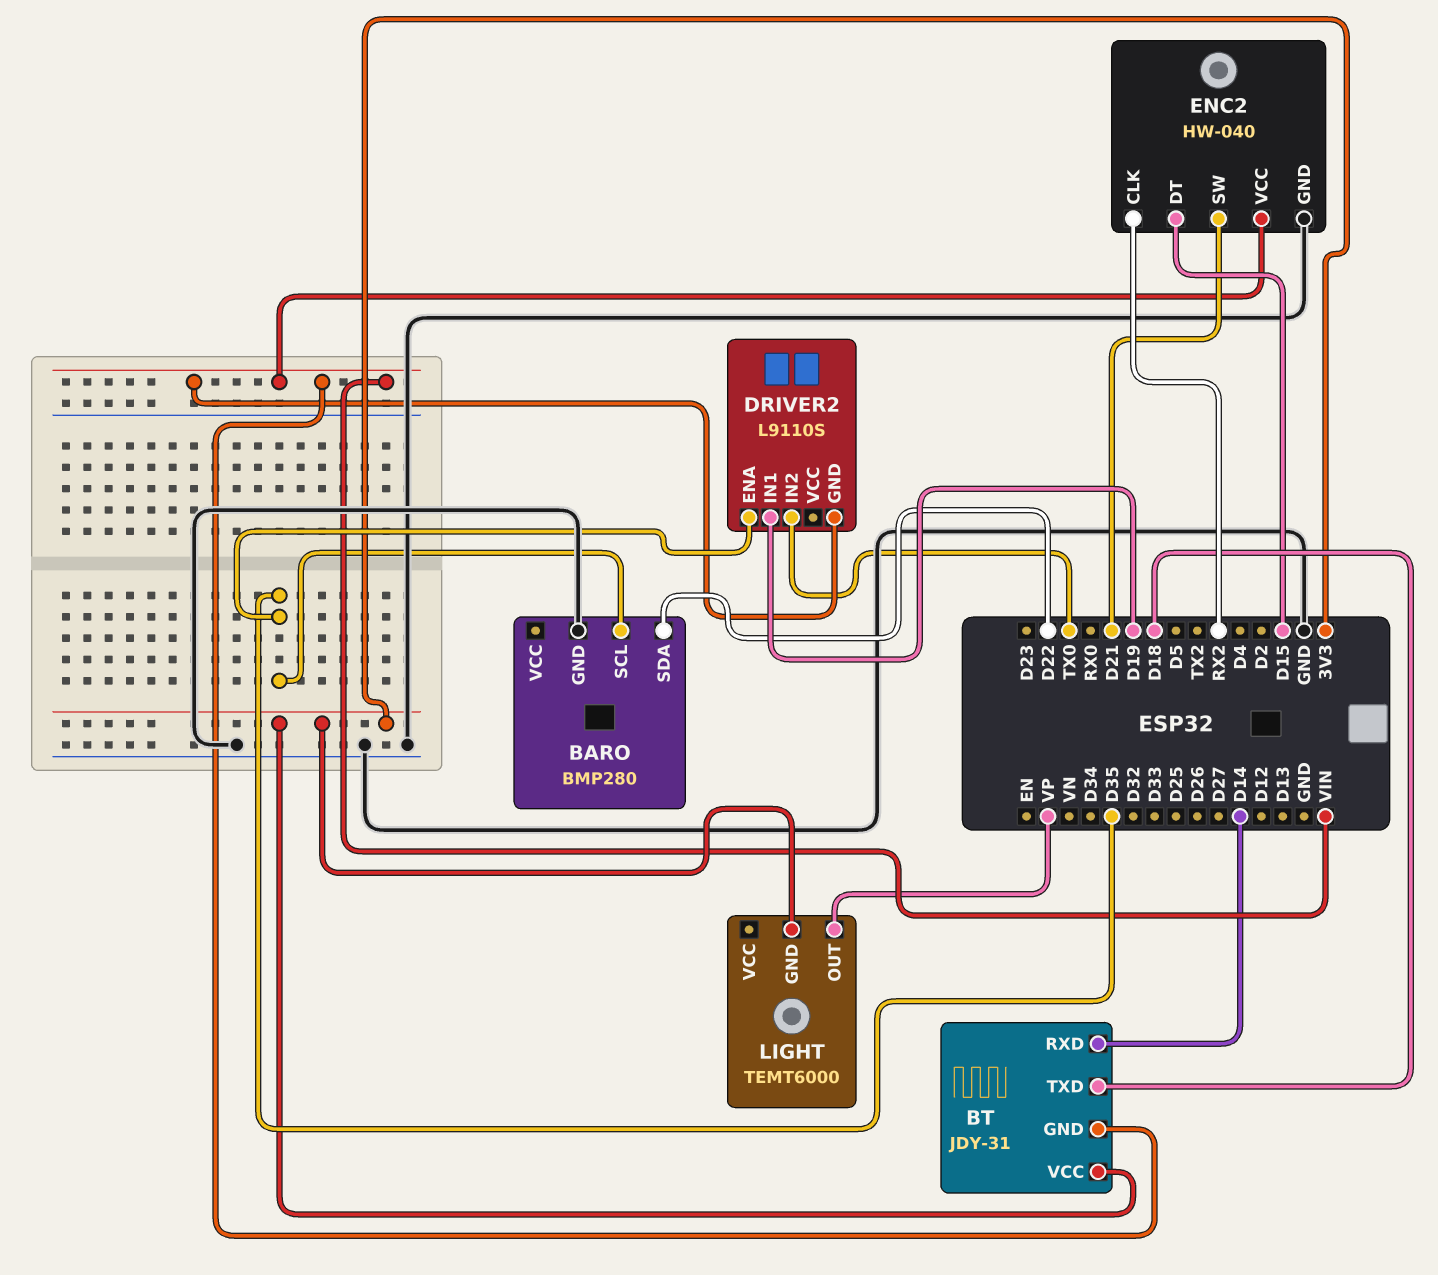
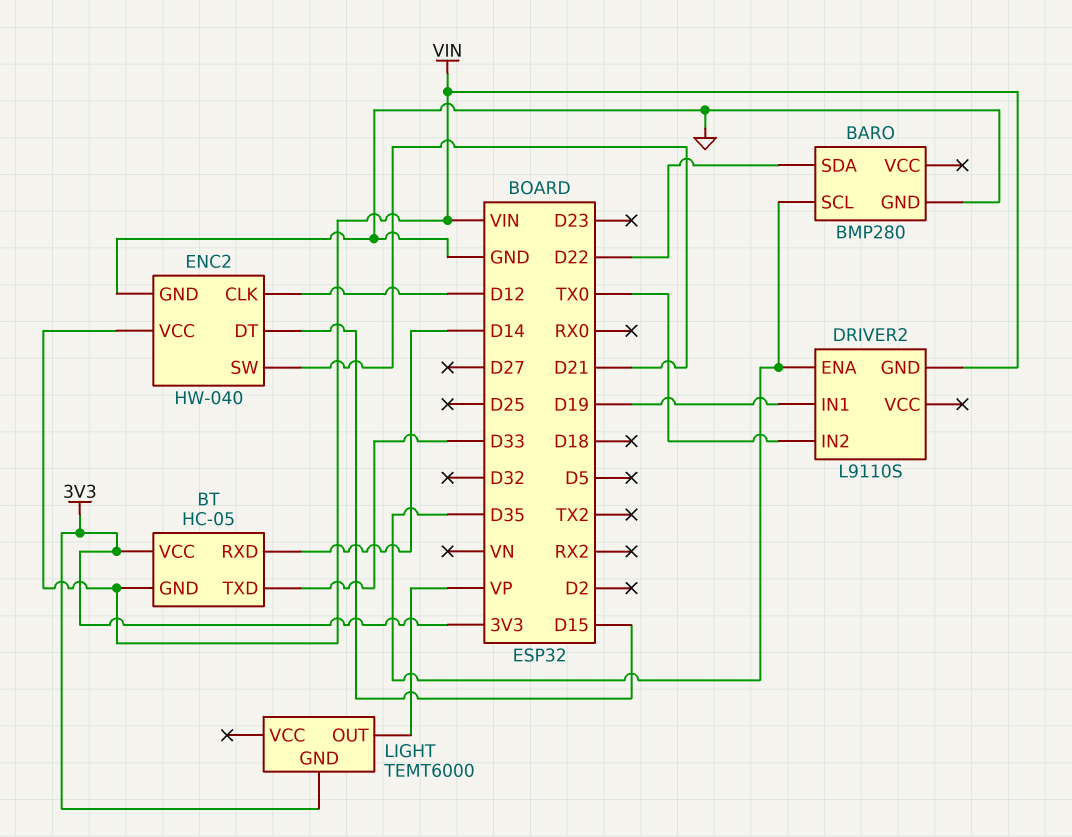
BT: JDY-31 -> HC-05
BT pin TXD: D18 -> D33
ENC2 pin CLK: RX2 -> D12

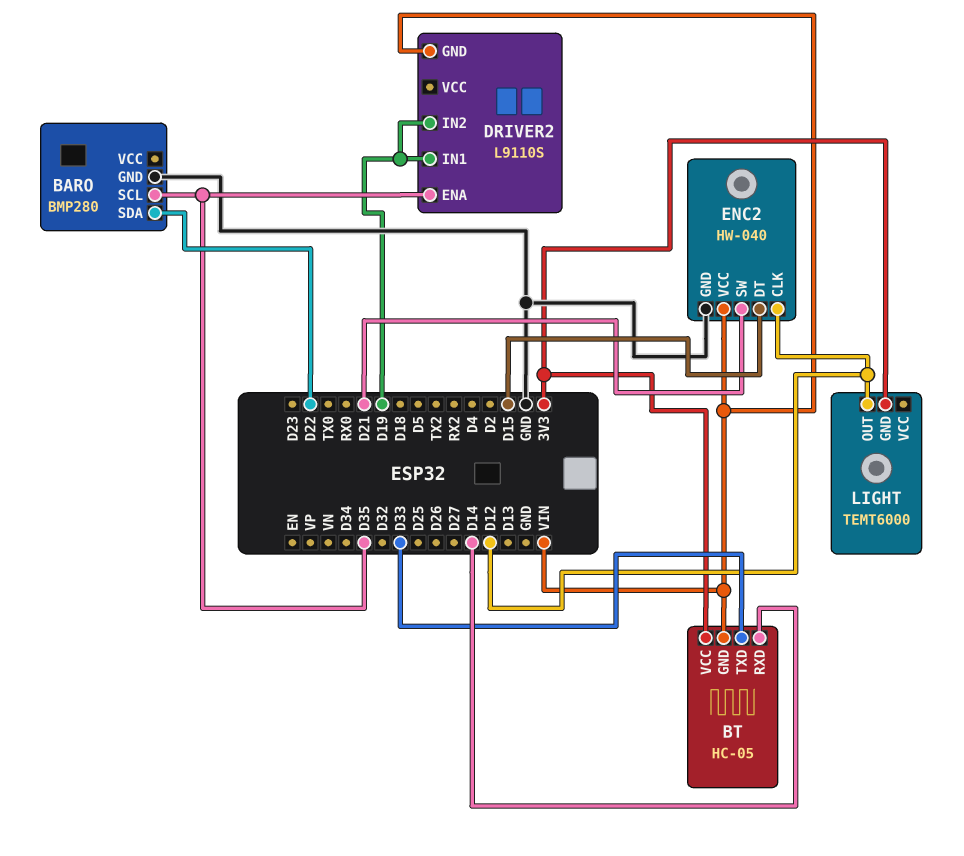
DRIVER2 pin IN2: TX0 -> D19
LIGHT pin OUT: VP -> D12

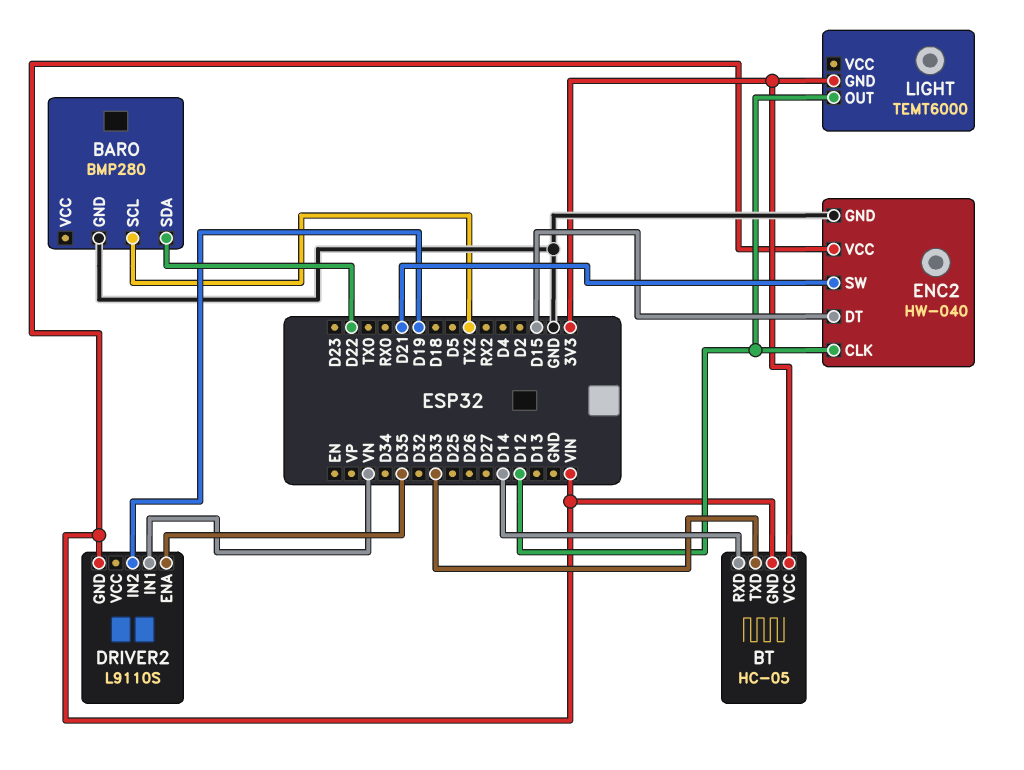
BARO pin SCL: D35 -> TX2
DRIVER2 pin IN1: D19 -> VN

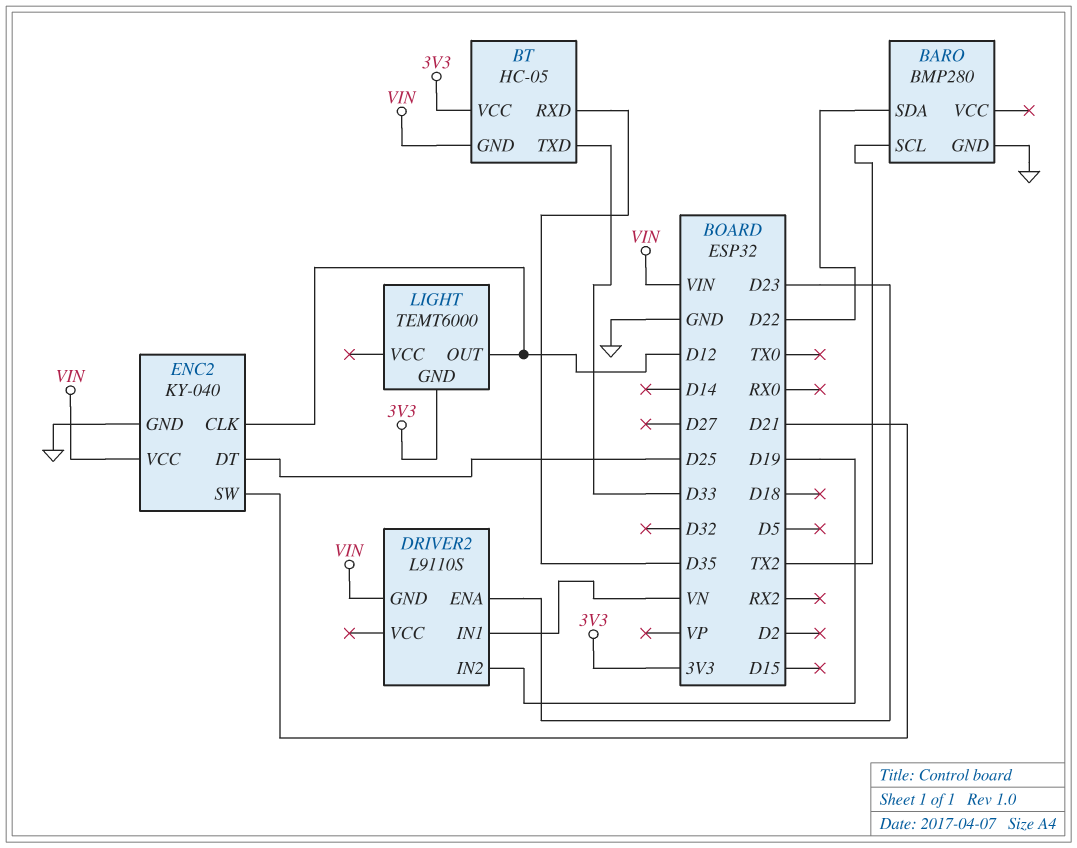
BT pin RXD: D14 -> D35
DRIVER2 pin ENA: D35 -> D23
ENC2: HW-040 -> KY-040
ENC2 pin DT: D15 -> D25

